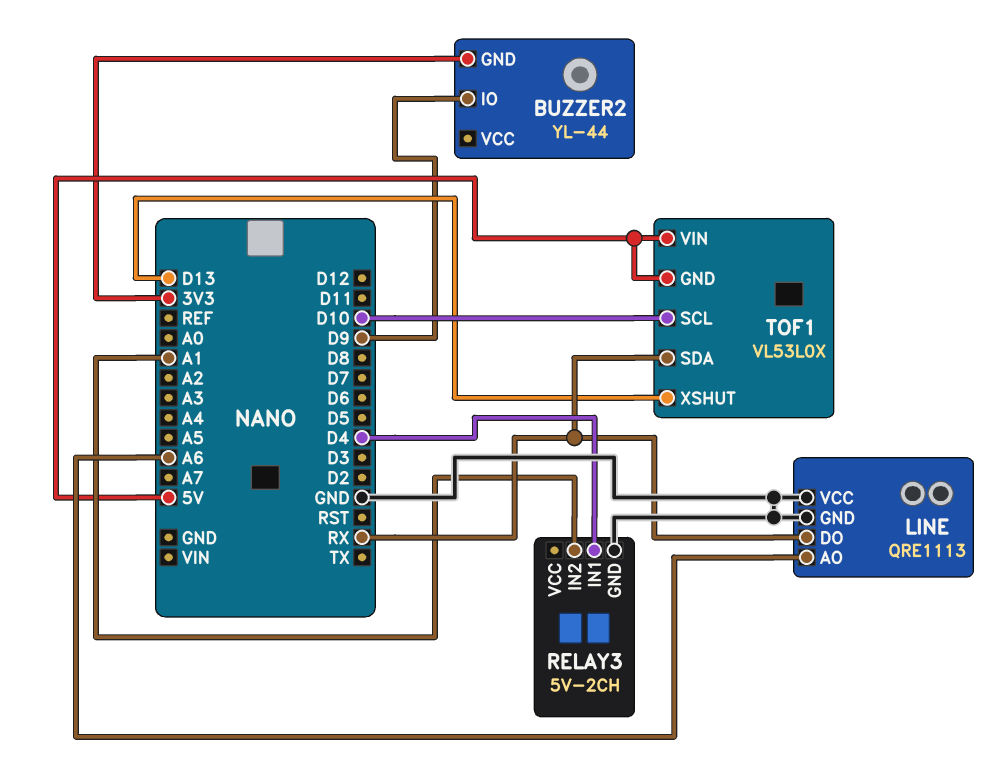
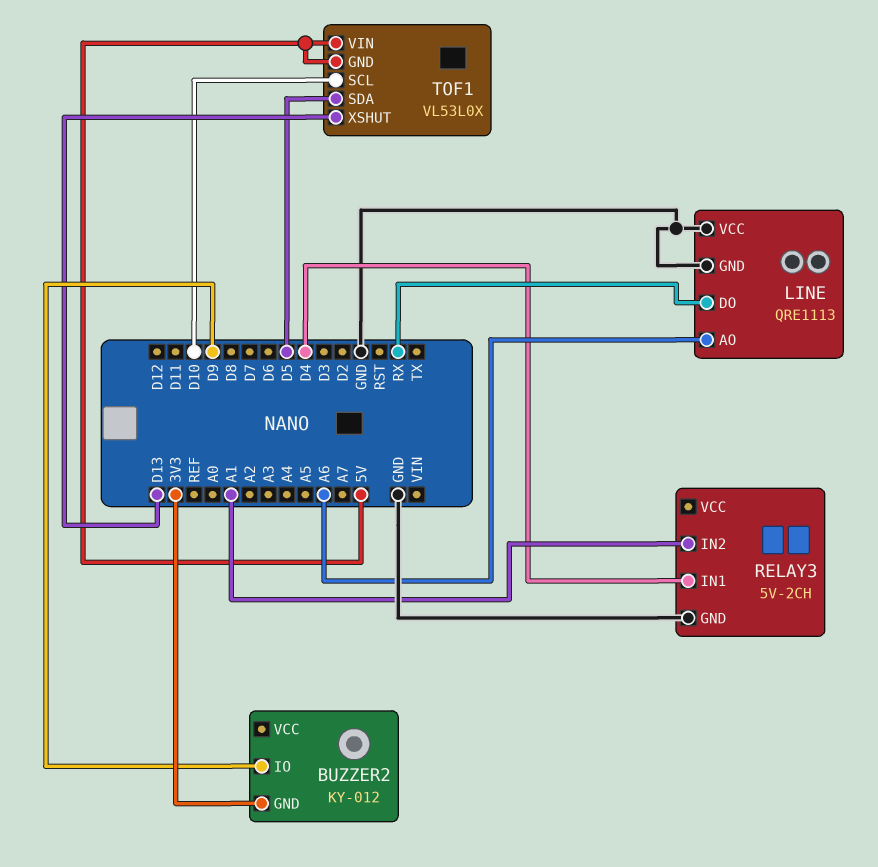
BUZZER2: YL-44 -> KY-012
TOF1 pin SDA: RX -> D5

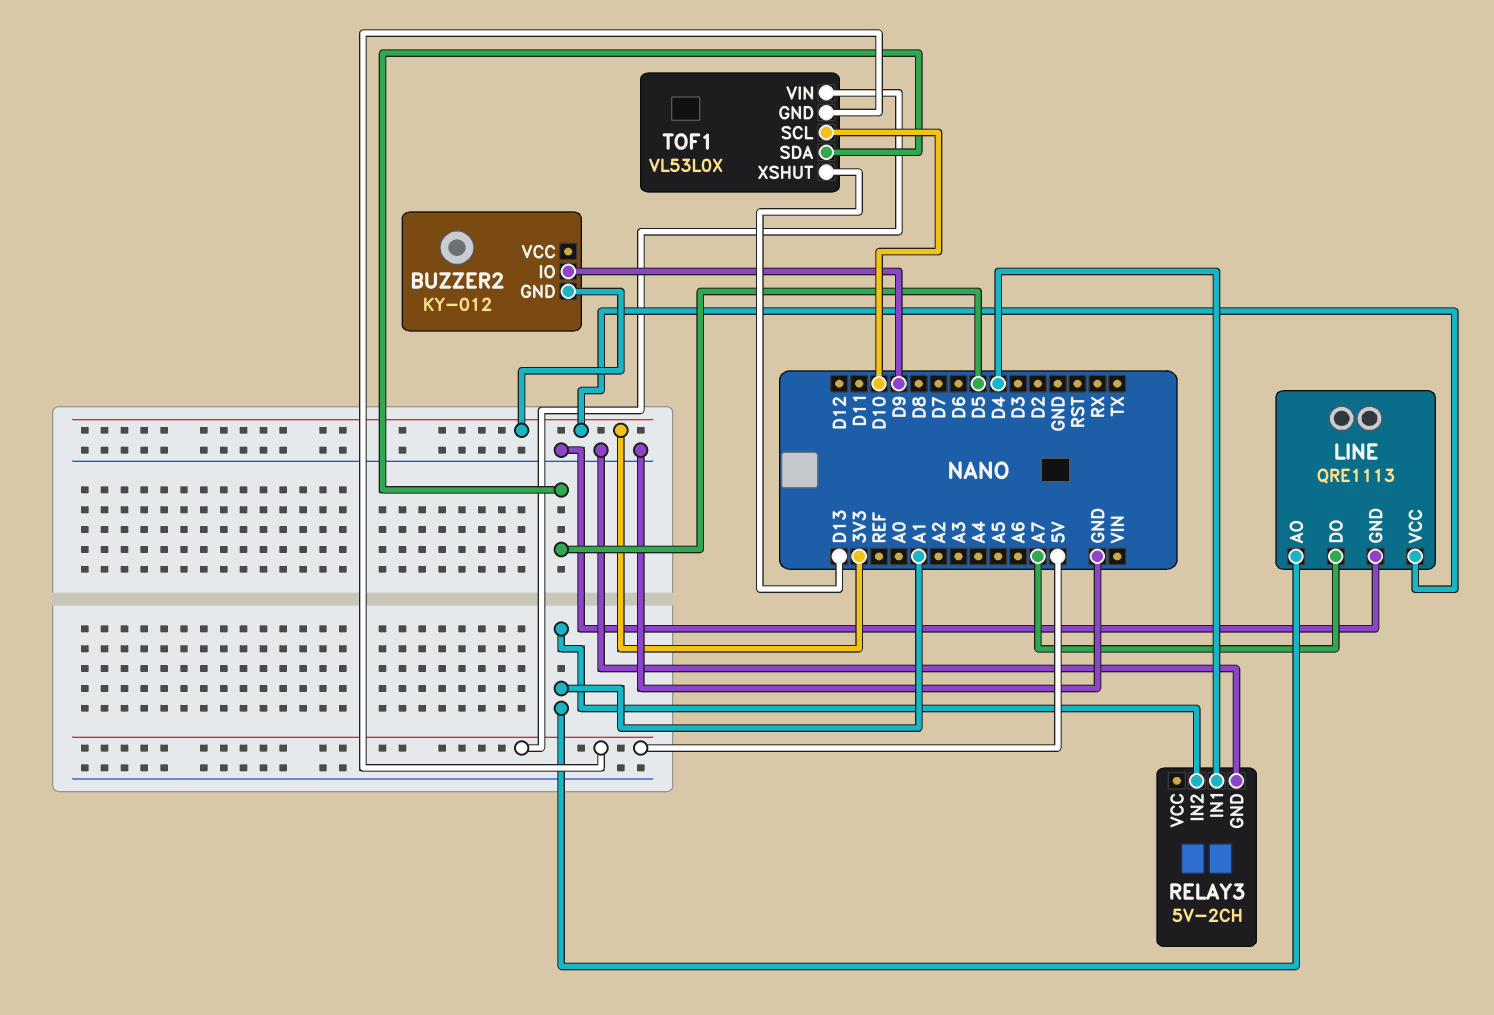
LINE pin AO: A6 -> A1
LINE pin DO: RX -> A7
LINE pin VCC: GND -> 3V3

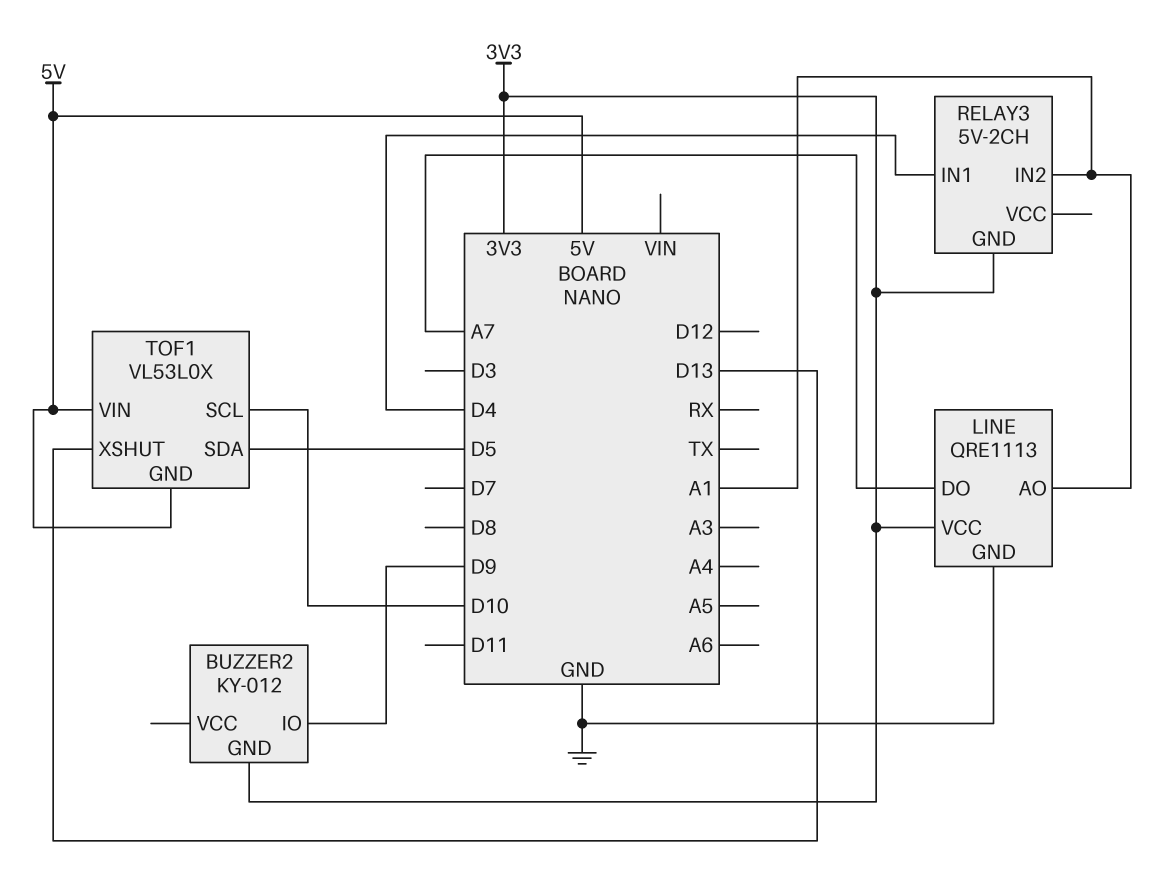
RELAY3 pin GND: GND -> 3V3

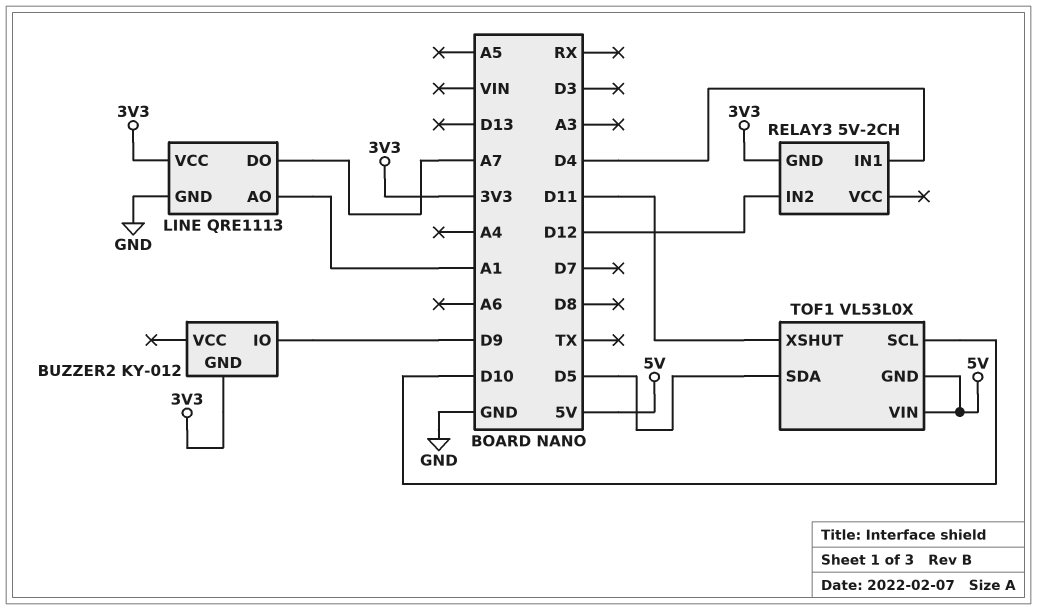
RELAY3 pin IN2: A1 -> D12
TOF1 pin XSHUT: D13 -> D11

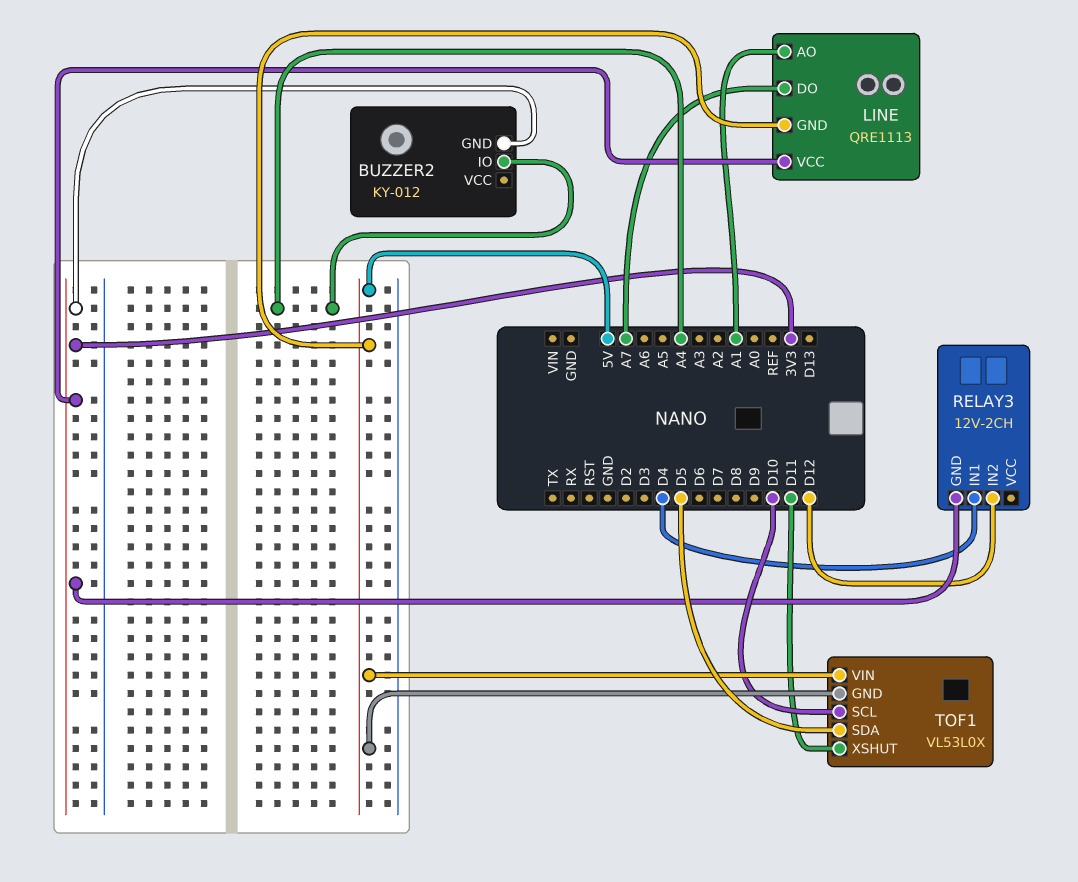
BUZZER2 pin IO: D9 -> A4
LINE pin GND: GND -> 5V
RELAY3: 5V-2CH -> 12V-2CH

